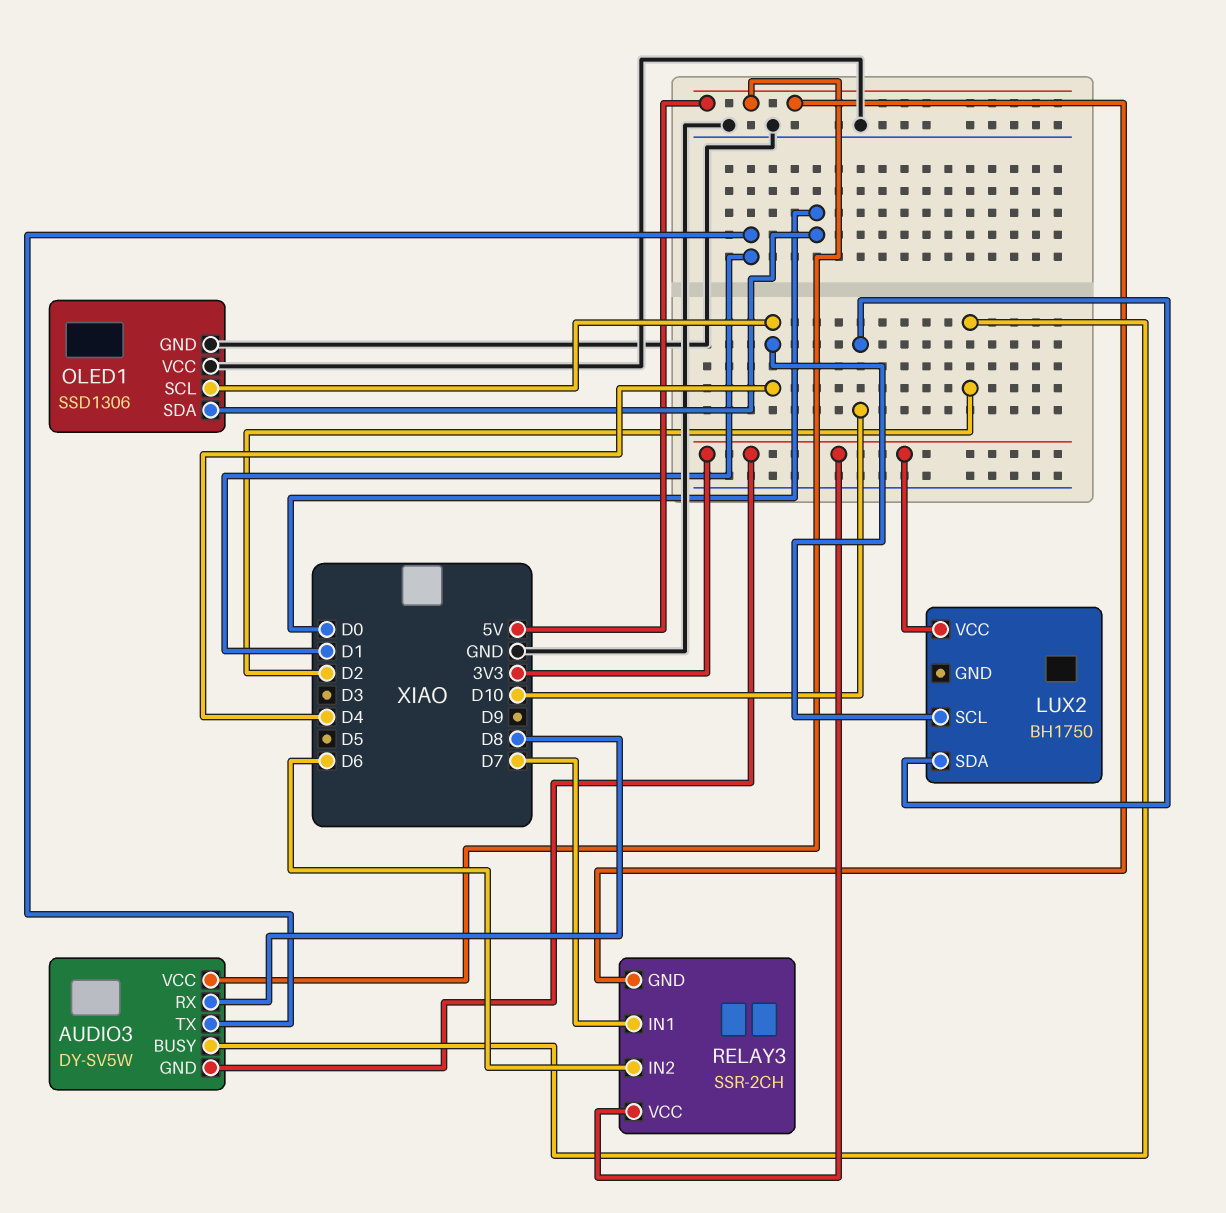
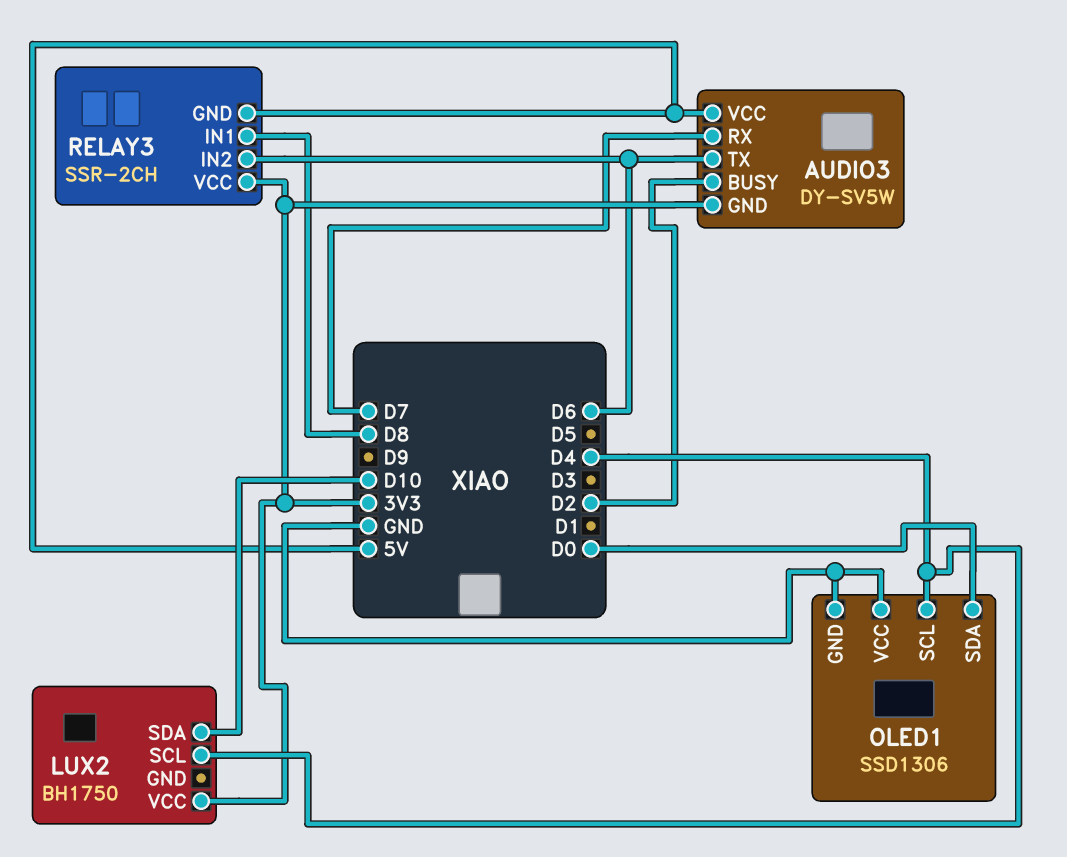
AUDIO3 pin RX: D8 -> D7
AUDIO3 pin TX: D1 -> D6
RELAY3 pin IN1: D7 -> D8

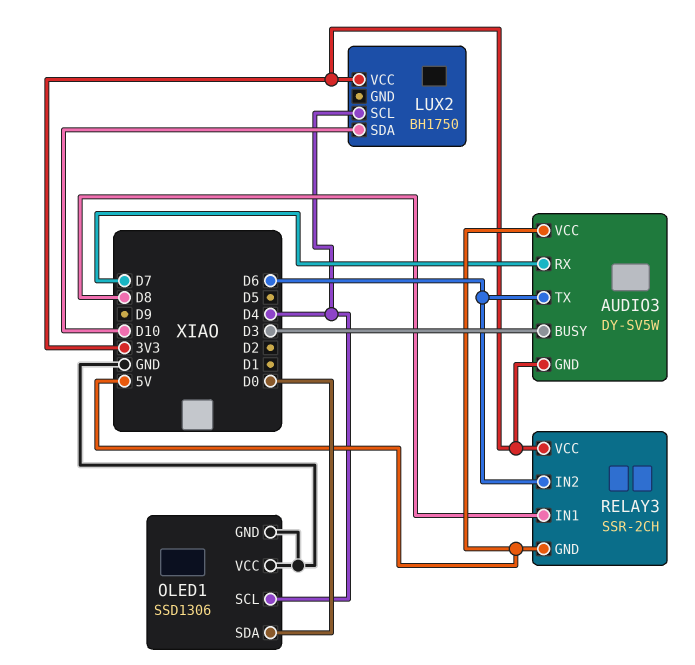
AUDIO3 pin BUSY: D2 -> D3

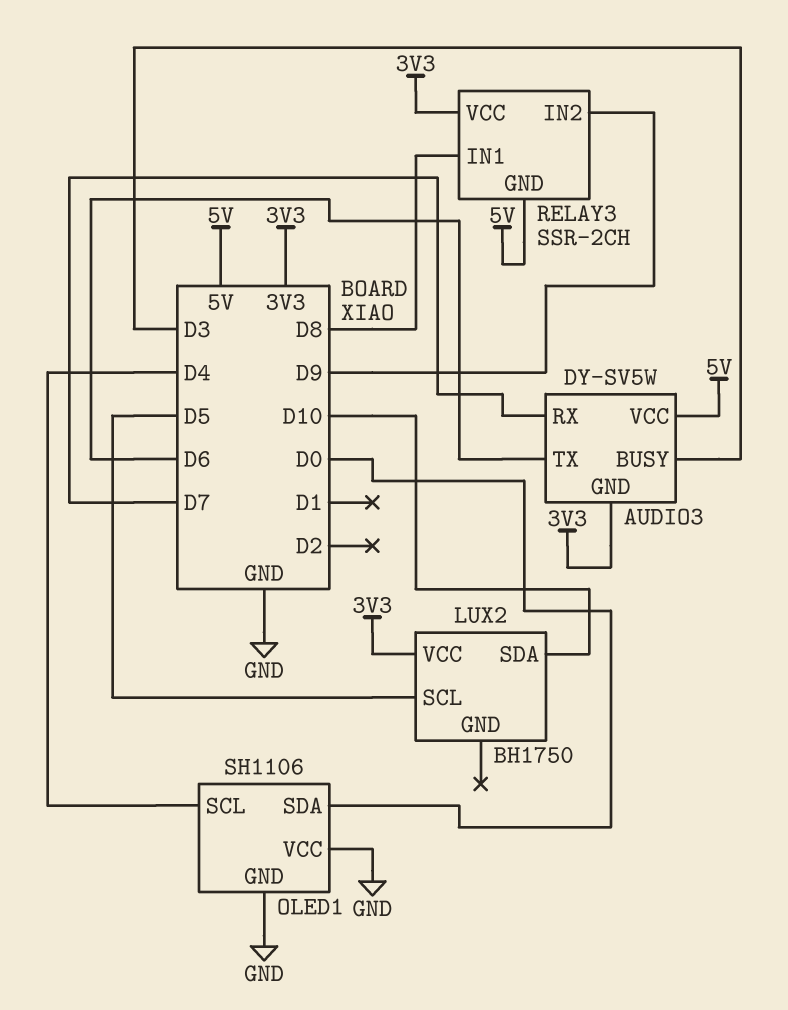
LUX2 pin SCL: D4 -> D5
OLED1: SSD1306 -> SH1106
RELAY3 pin IN2: D6 -> D9

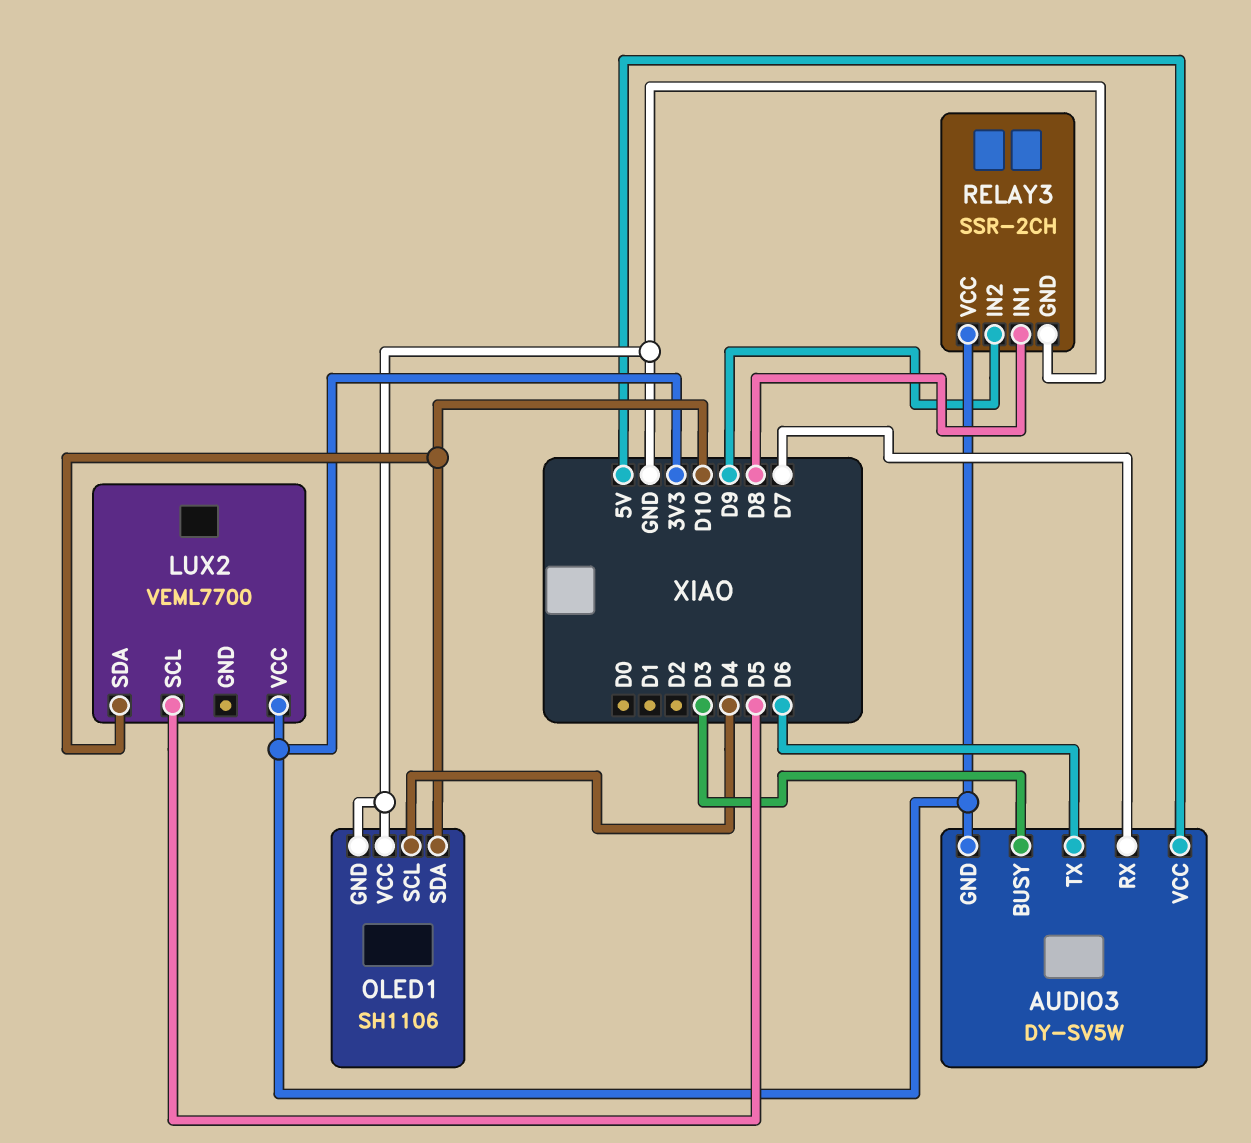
LUX2: BH1750 -> VEML7700
OLED1 pin SDA: D0 -> D10
RELAY3 pin GND: 5V -> GND

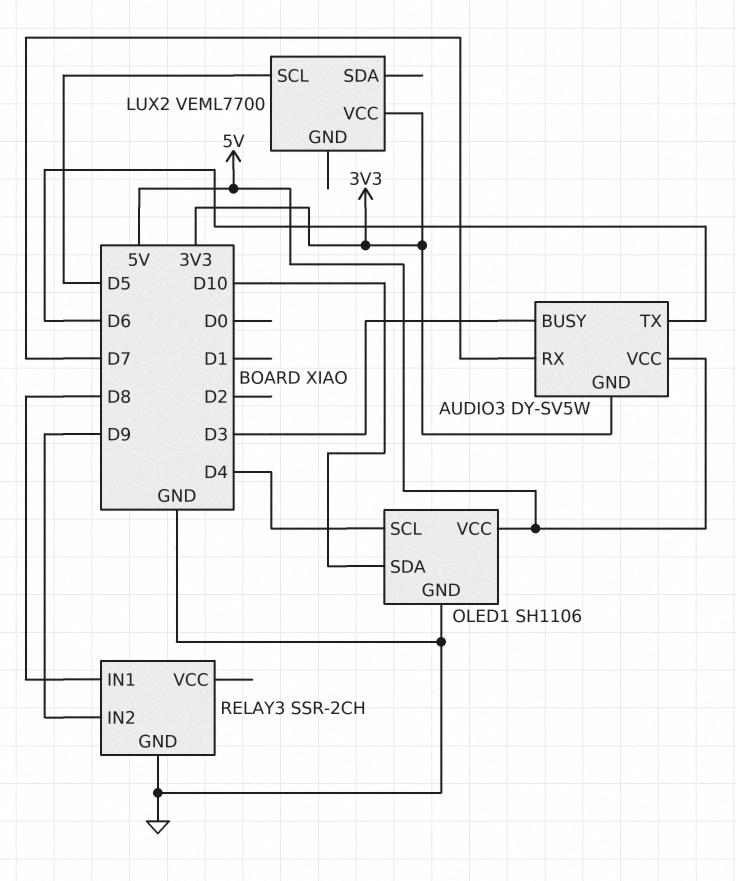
LUX2 pin SDA: D10 -> none
OLED1 pin VCC: GND -> 5V
RELAY3 pin VCC: 3V3 -> none

